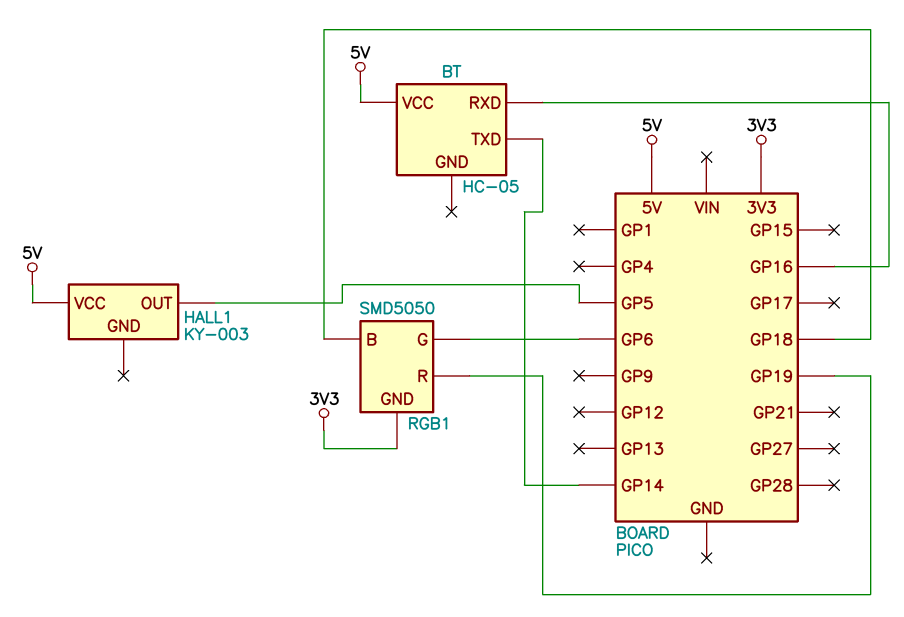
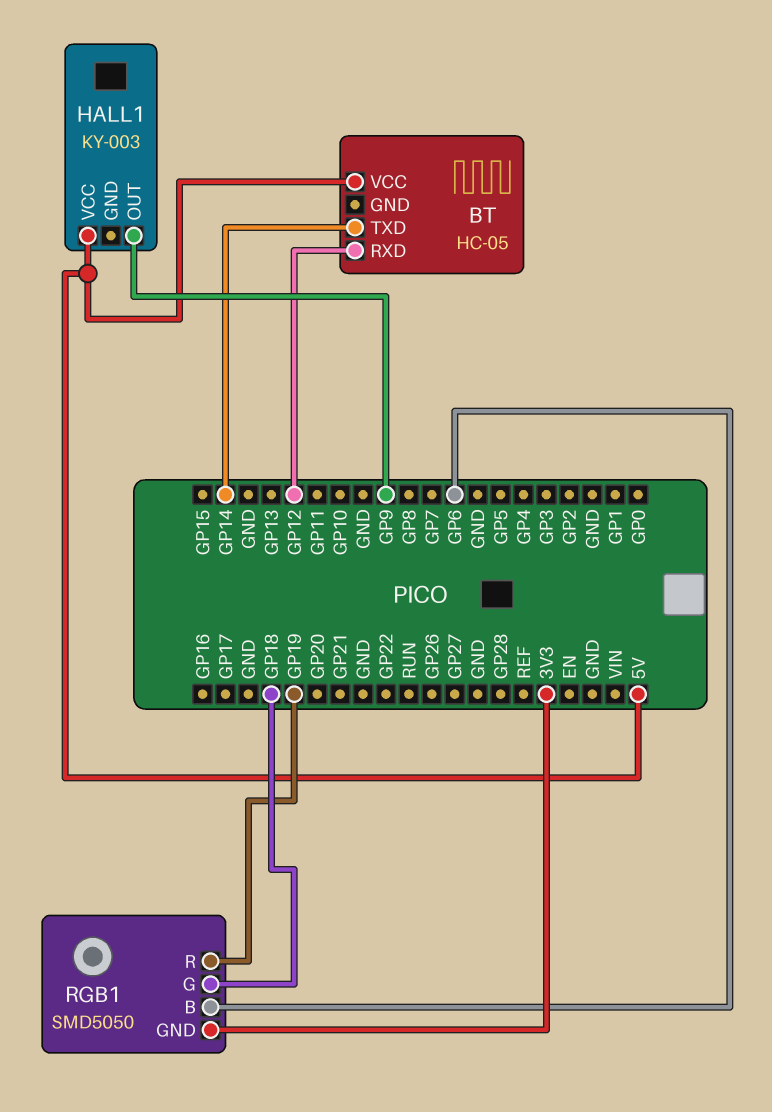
BT pin RXD: GP16 -> GP12
HALL1 pin OUT: GP5 -> GP9
RGB1 pin B: GP18 -> GP6
RGB1 pin G: GP6 -> GP18

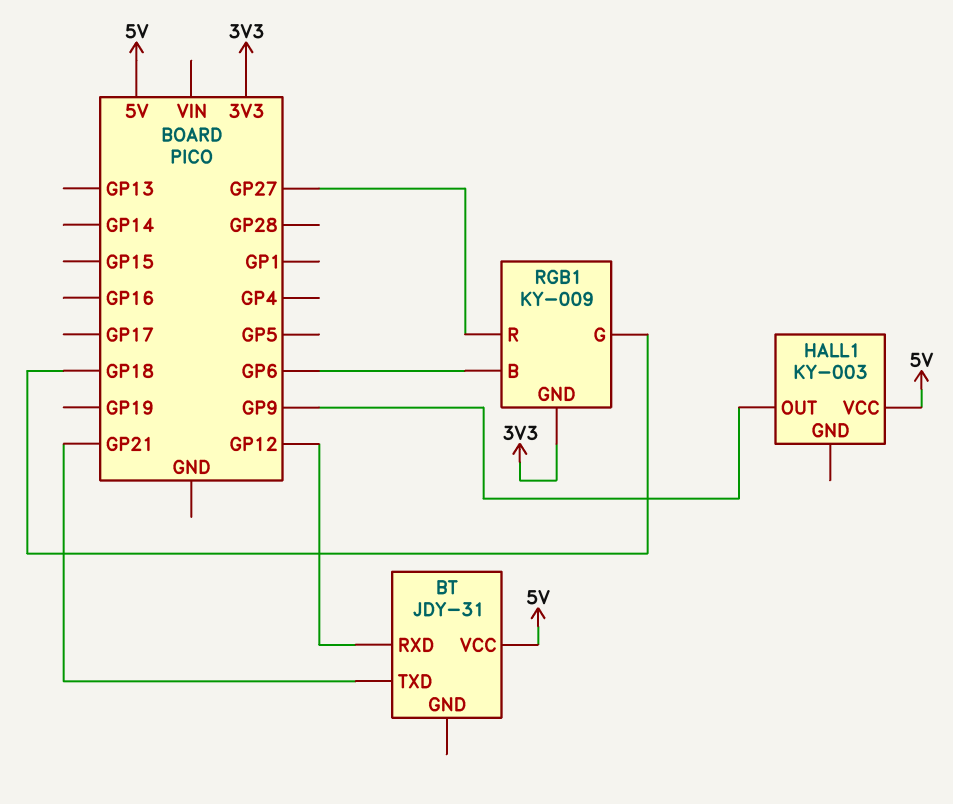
BT: HC-05 -> JDY-31
BT pin TXD: GP14 -> GP21
RGB1: SMD5050 -> KY-009
RGB1 pin R: GP19 -> GP27

